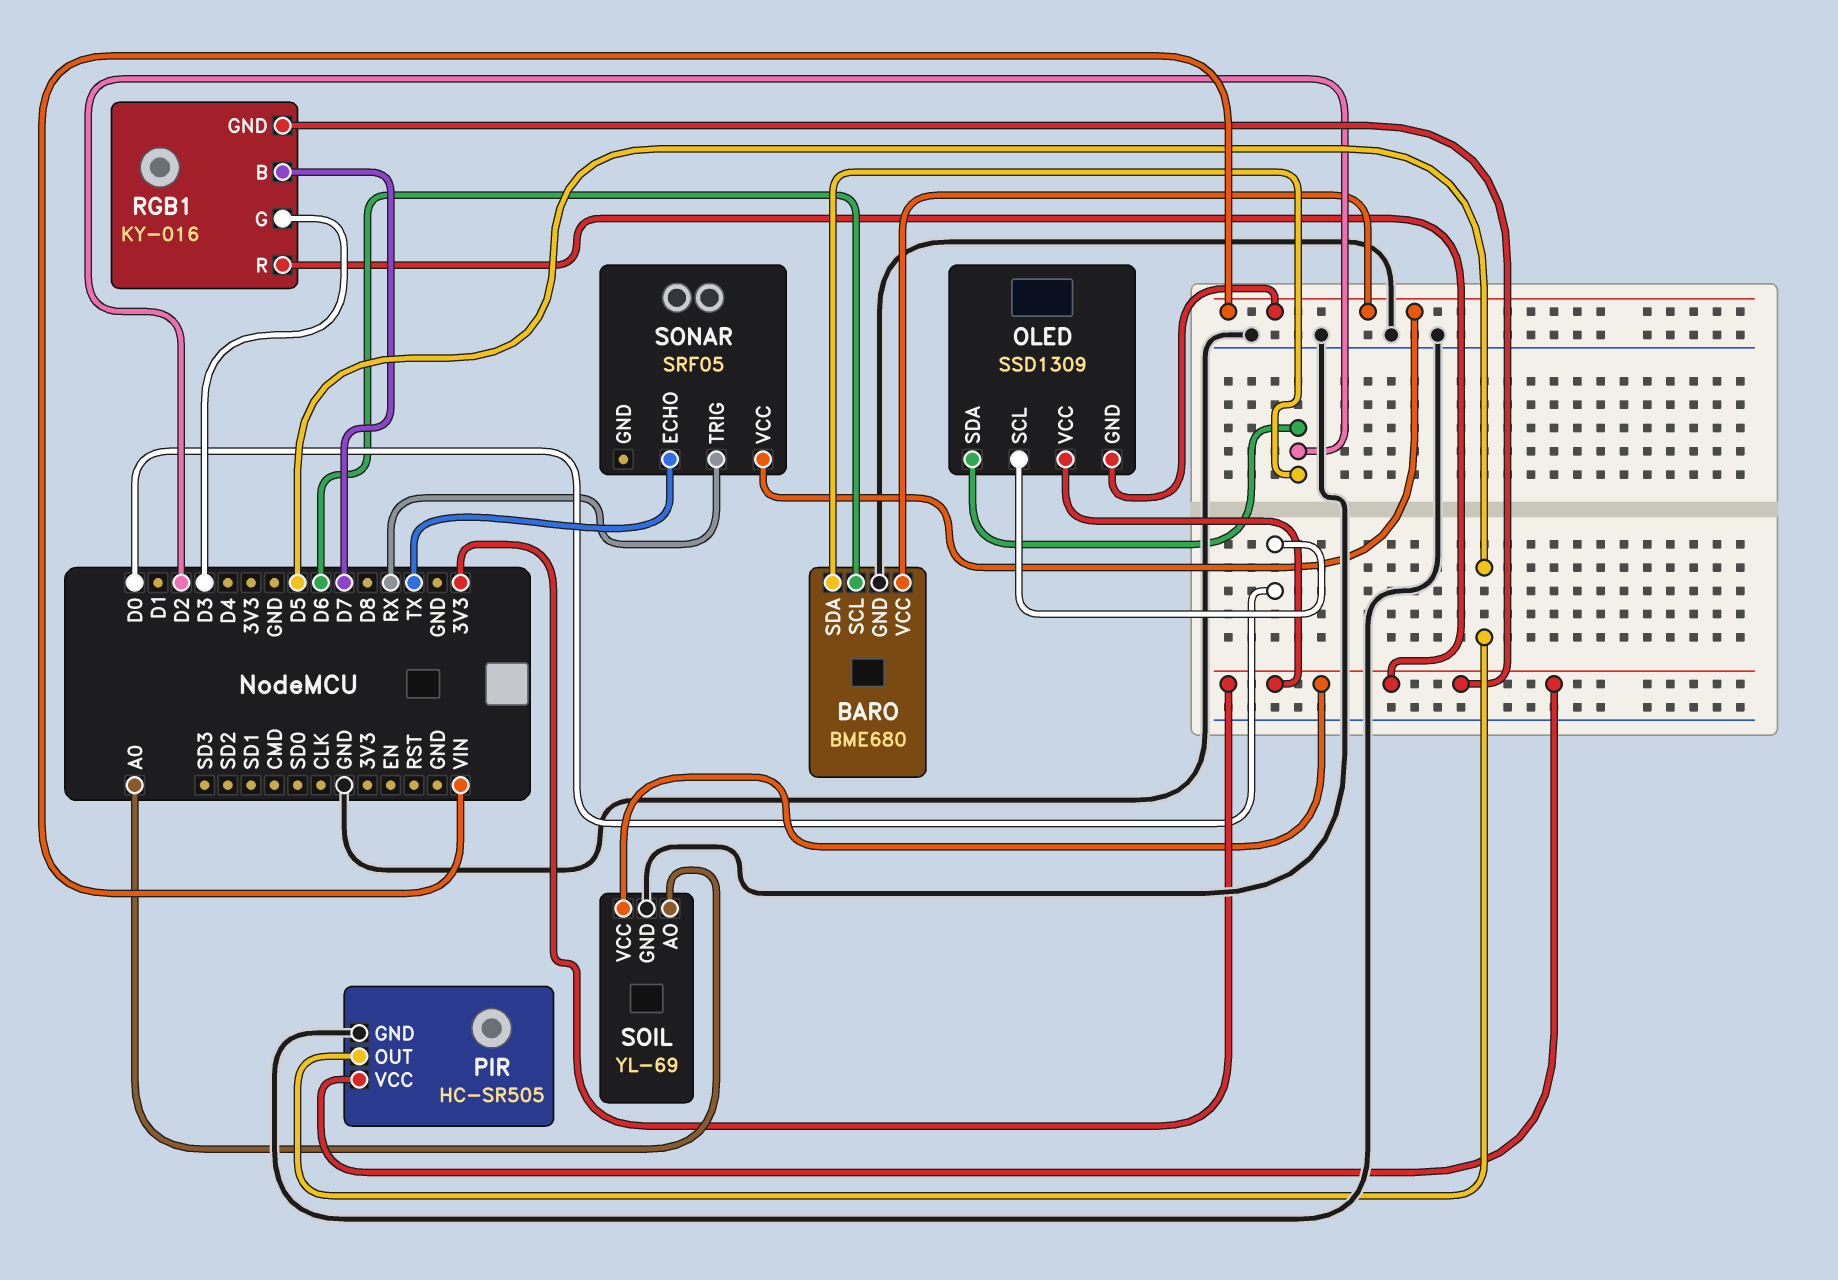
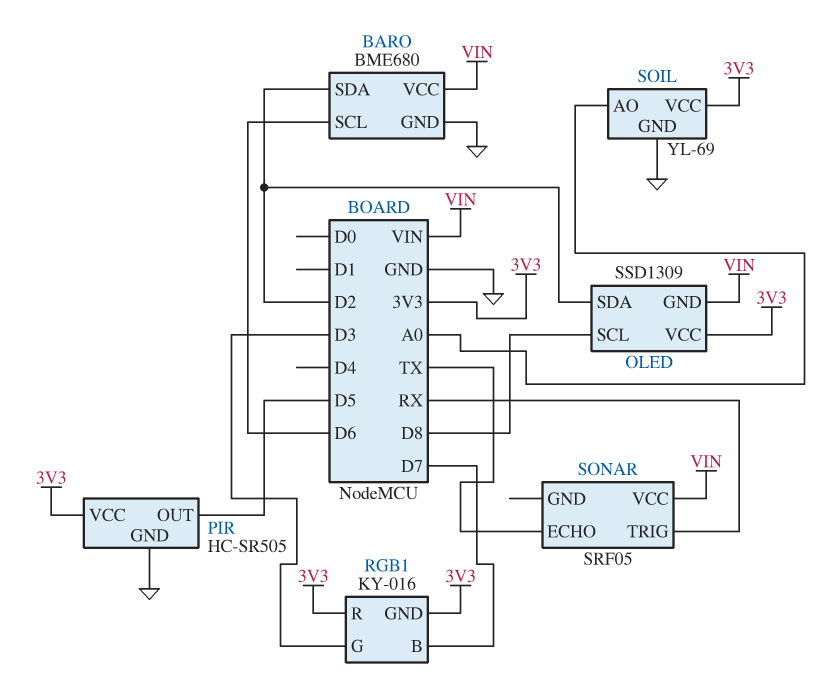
OLED pin SCL: D0 -> D8

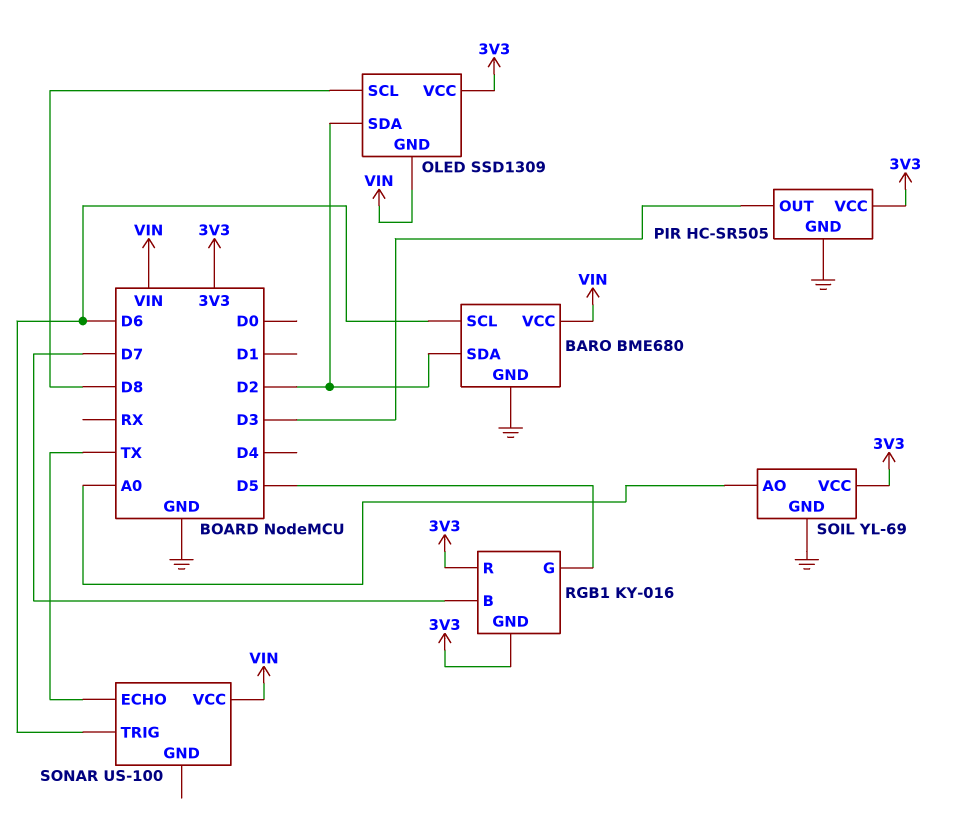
PIR pin OUT: D5 -> D3
RGB1 pin G: D3 -> D5
SONAR: SRF05 -> US-100
SONAR pin TRIG: RX -> D6

